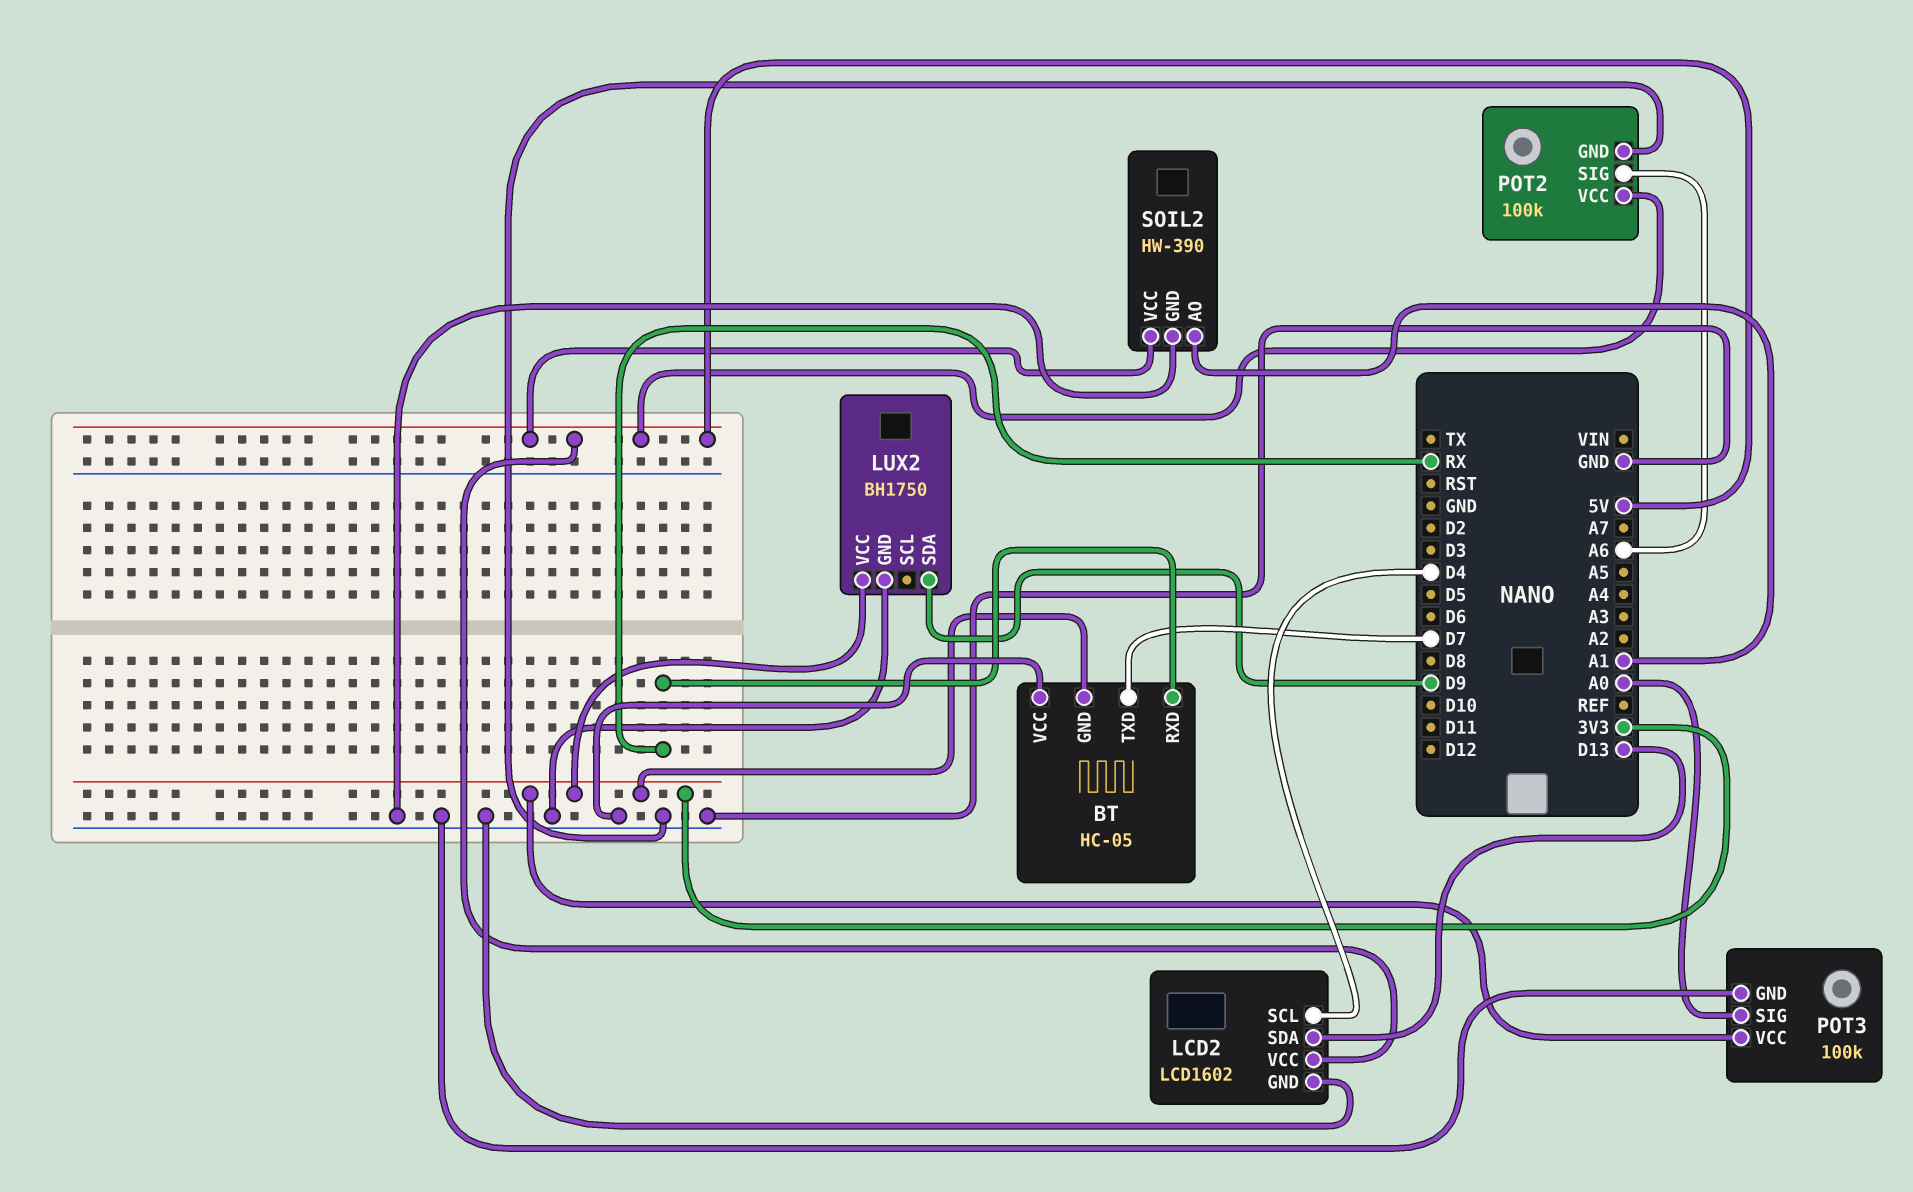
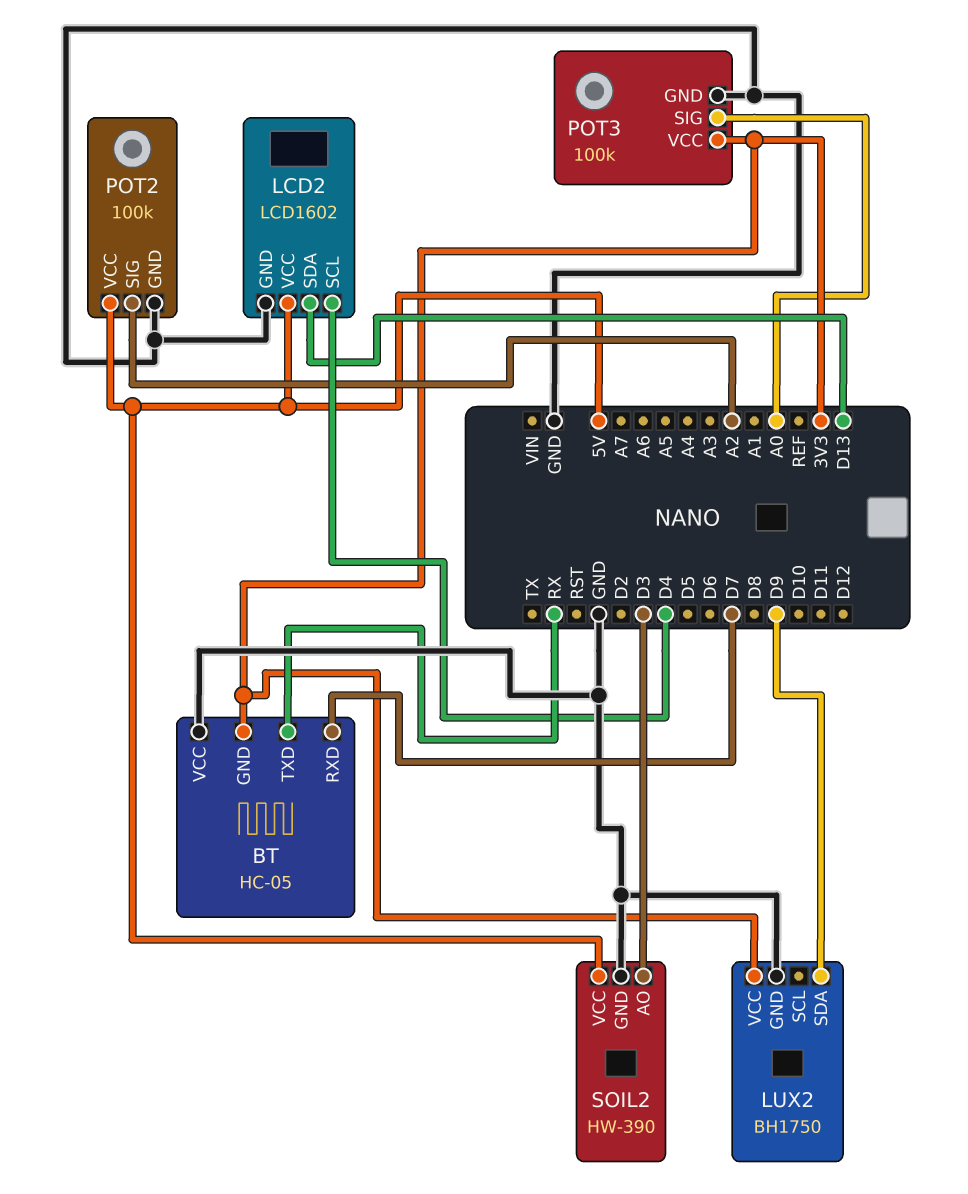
BT pin RXD: RX -> D7
BT pin TXD: D7 -> RX
POT2 pin SIG: A6 -> A2
SOIL2 pin AO: A1 -> D3

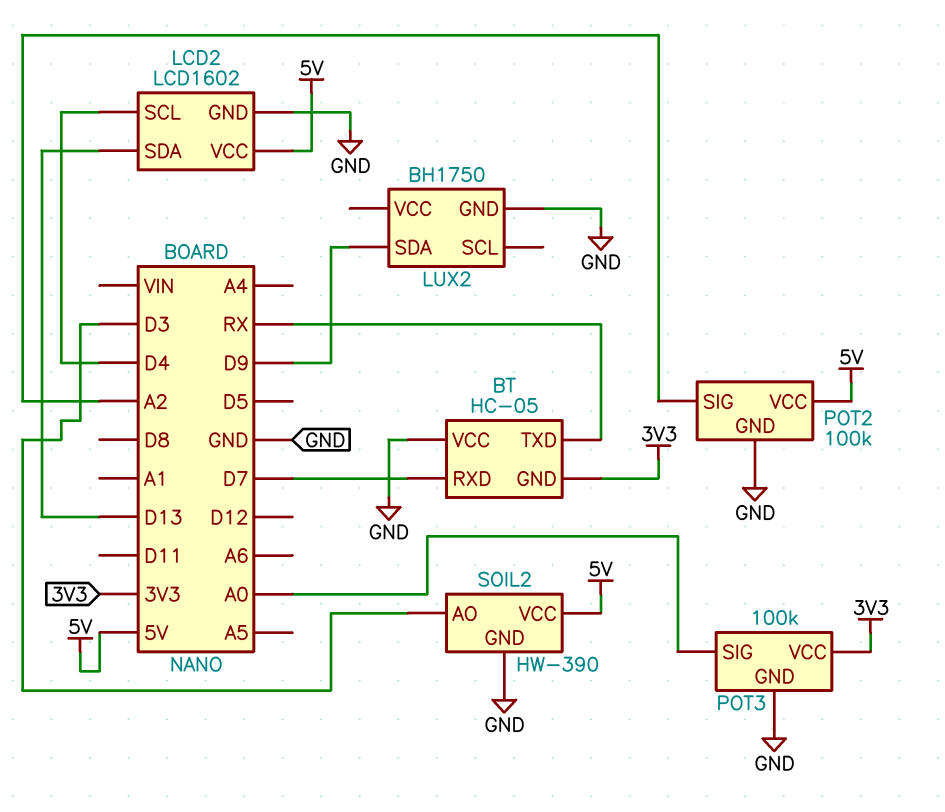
LUX2 pin VCC: 3V3 -> none

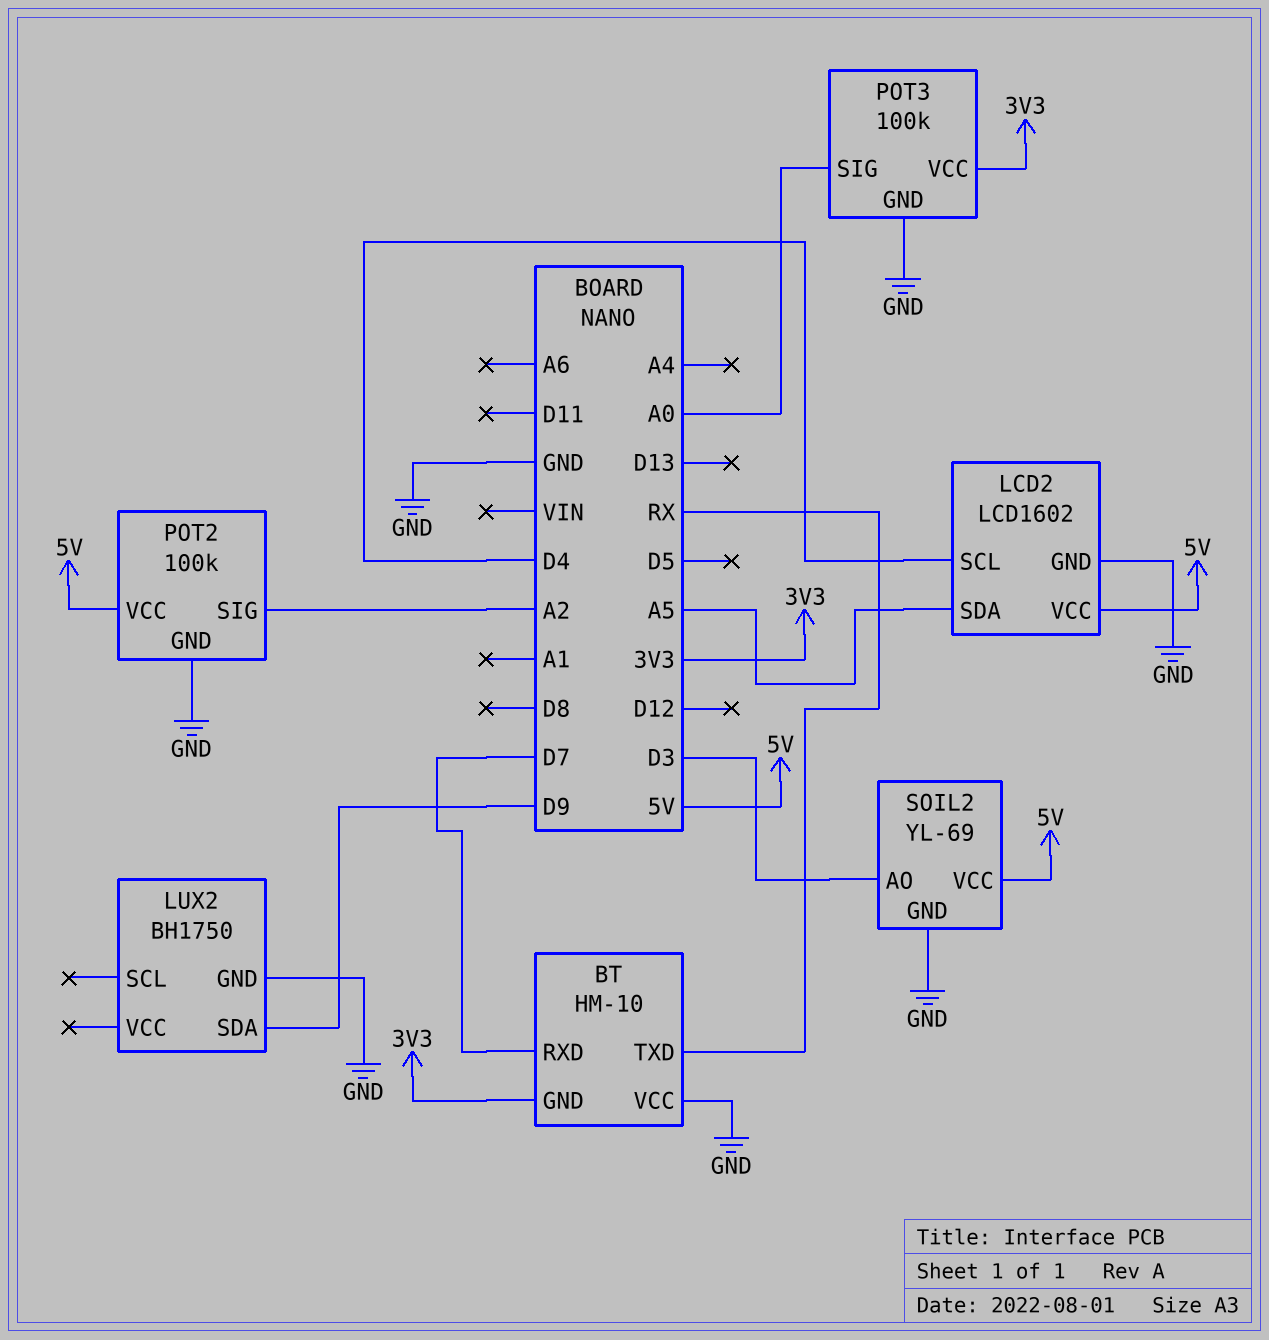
BT: HC-05 -> HM-10
LCD2 pin SDA: D13 -> A5
SOIL2: HW-390 -> YL-69

